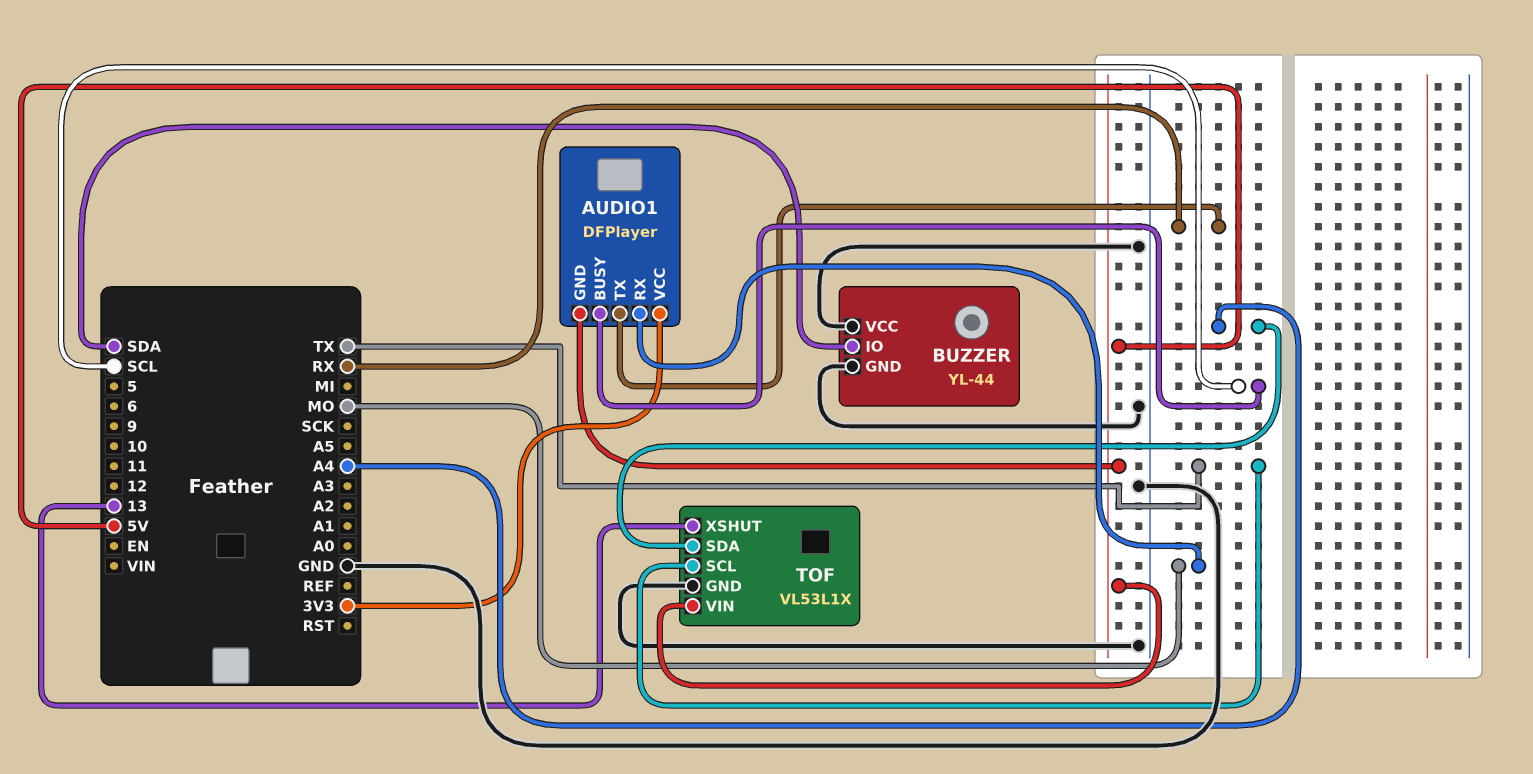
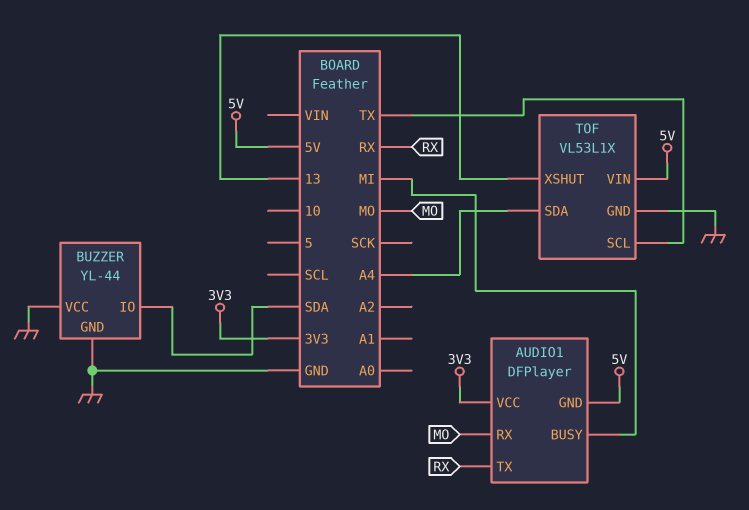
AUDIO1 pin BUSY: SCL -> MI

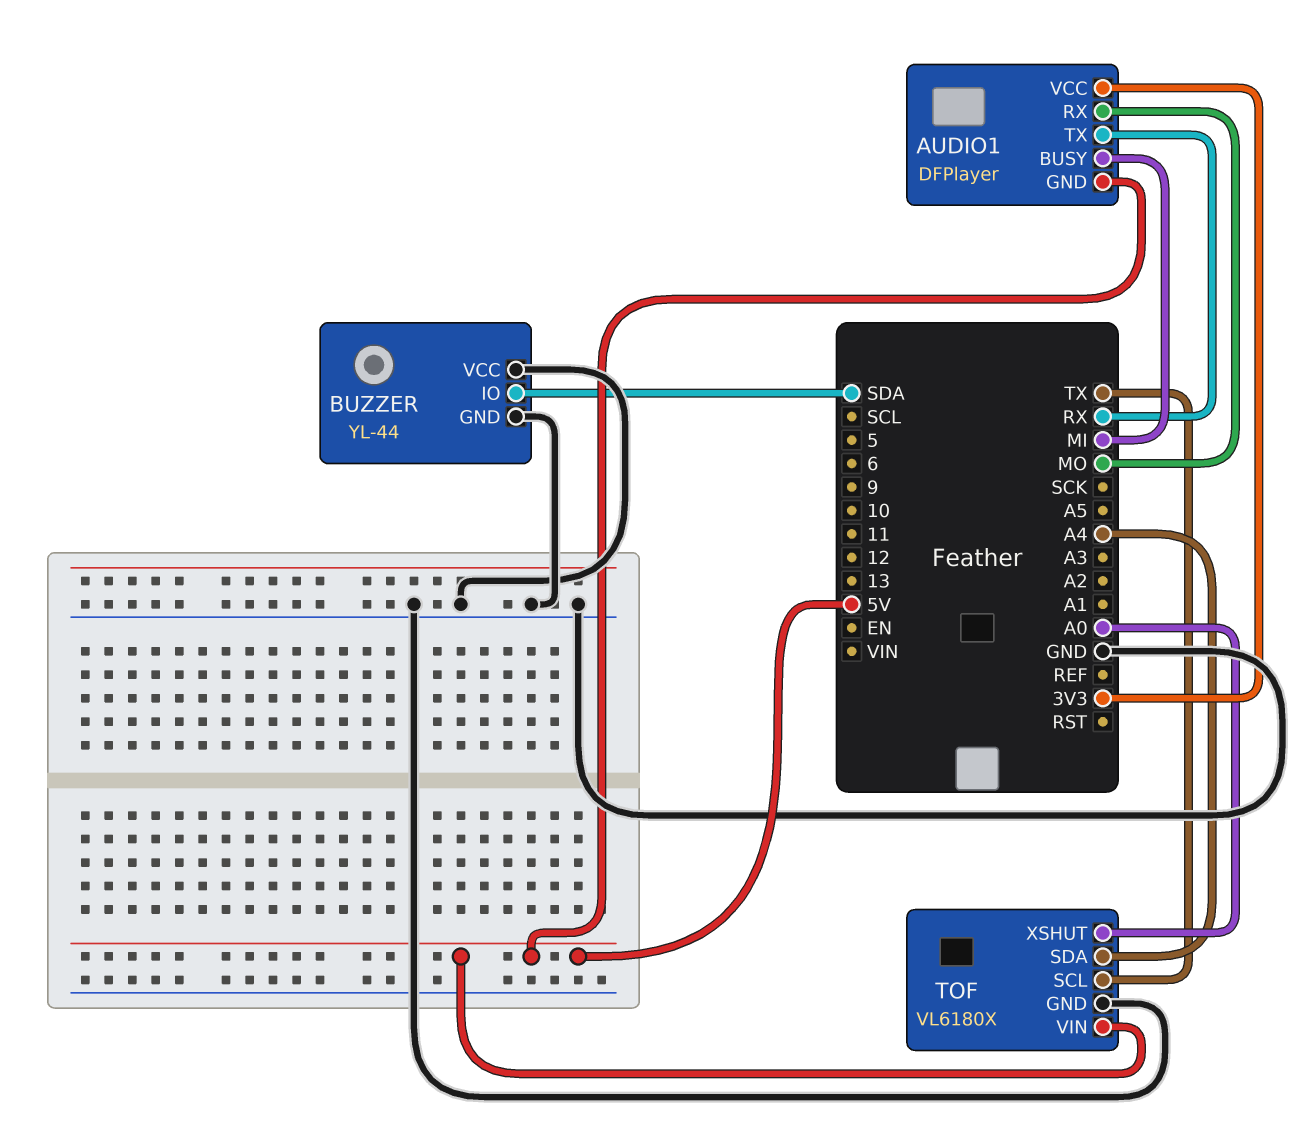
TOF: VL53L1X -> VL6180X
TOF pin XSHUT: 13 -> A0

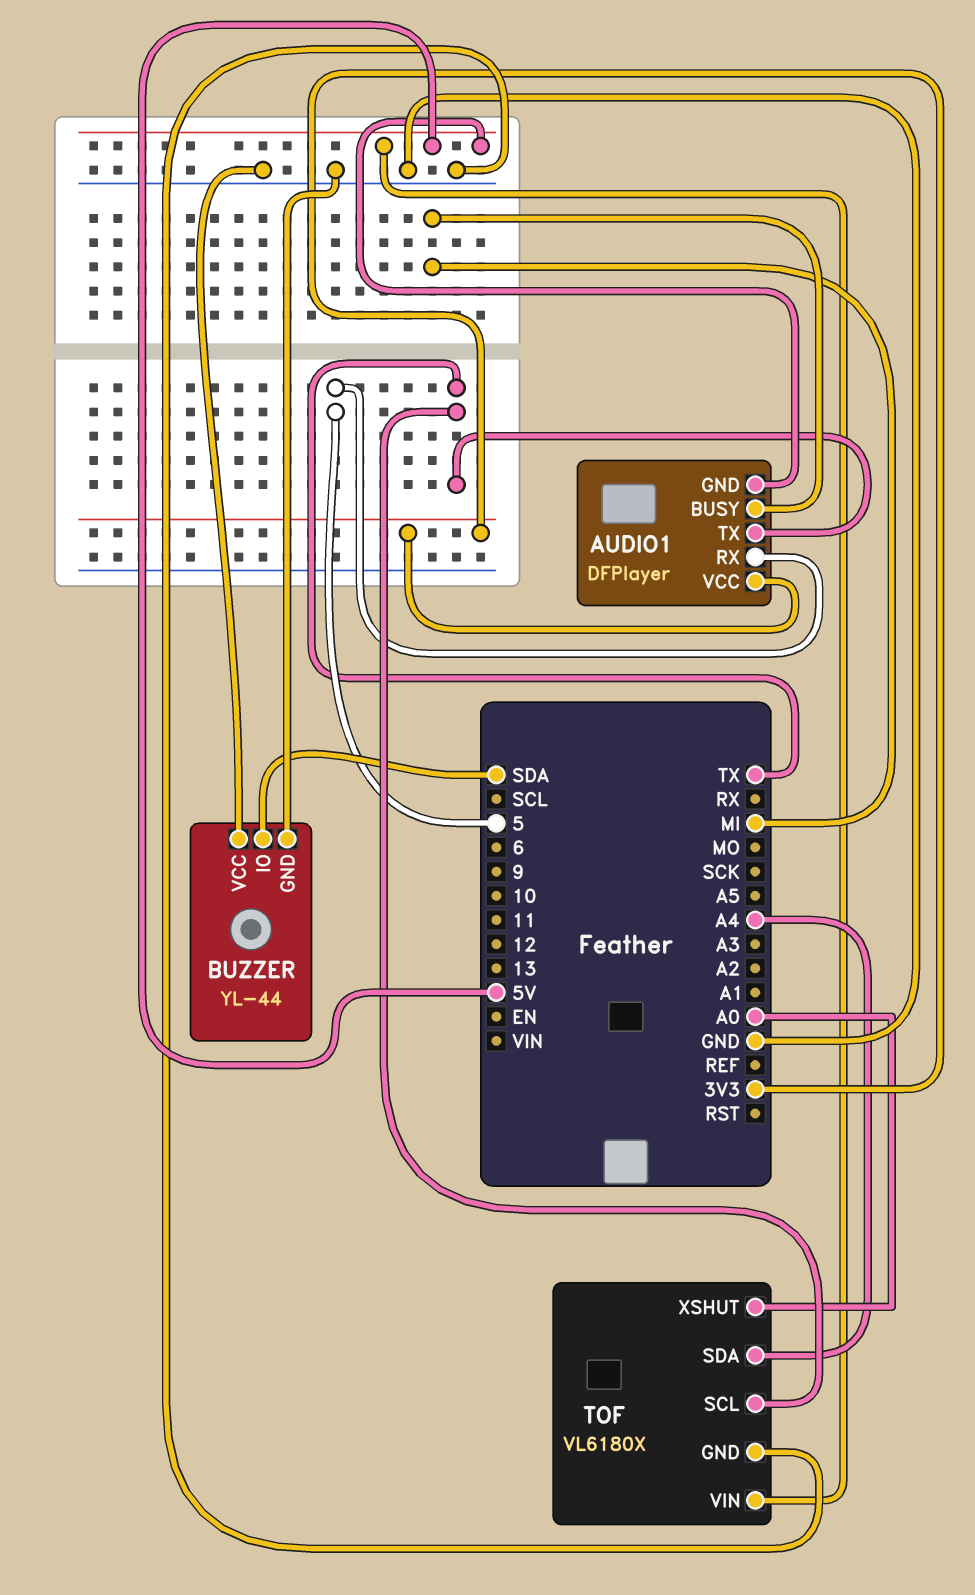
AUDIO1 pin RX: MO -> 5
AUDIO1 pin TX: RX -> TX

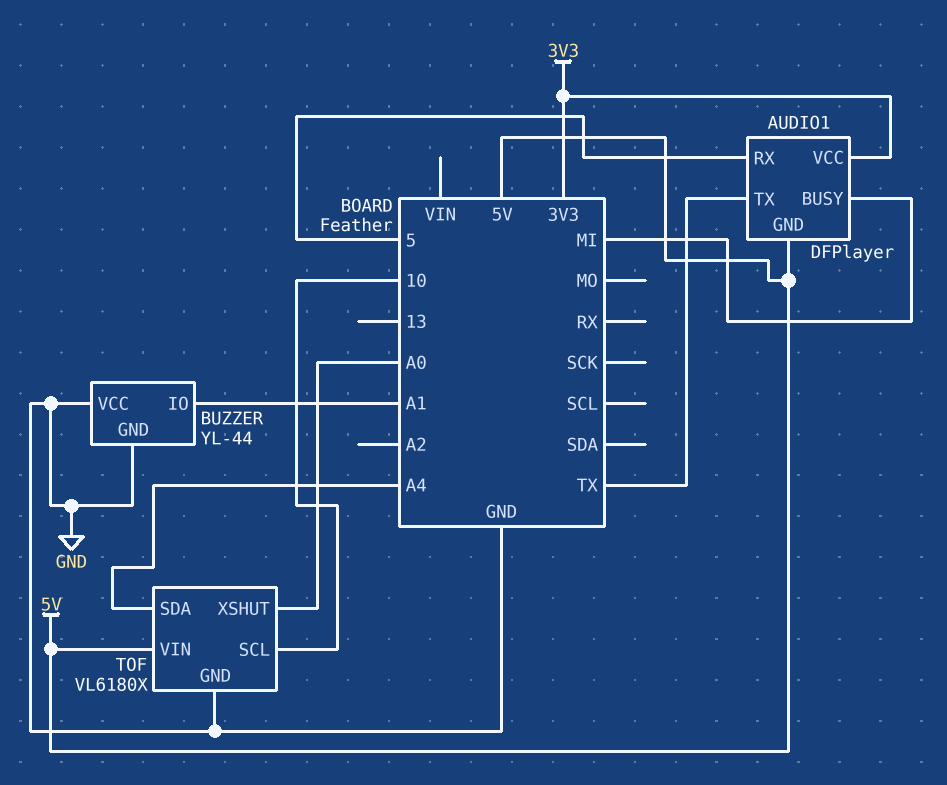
BUZZER pin IO: SDA -> A1
TOF pin SCL: TX -> 10

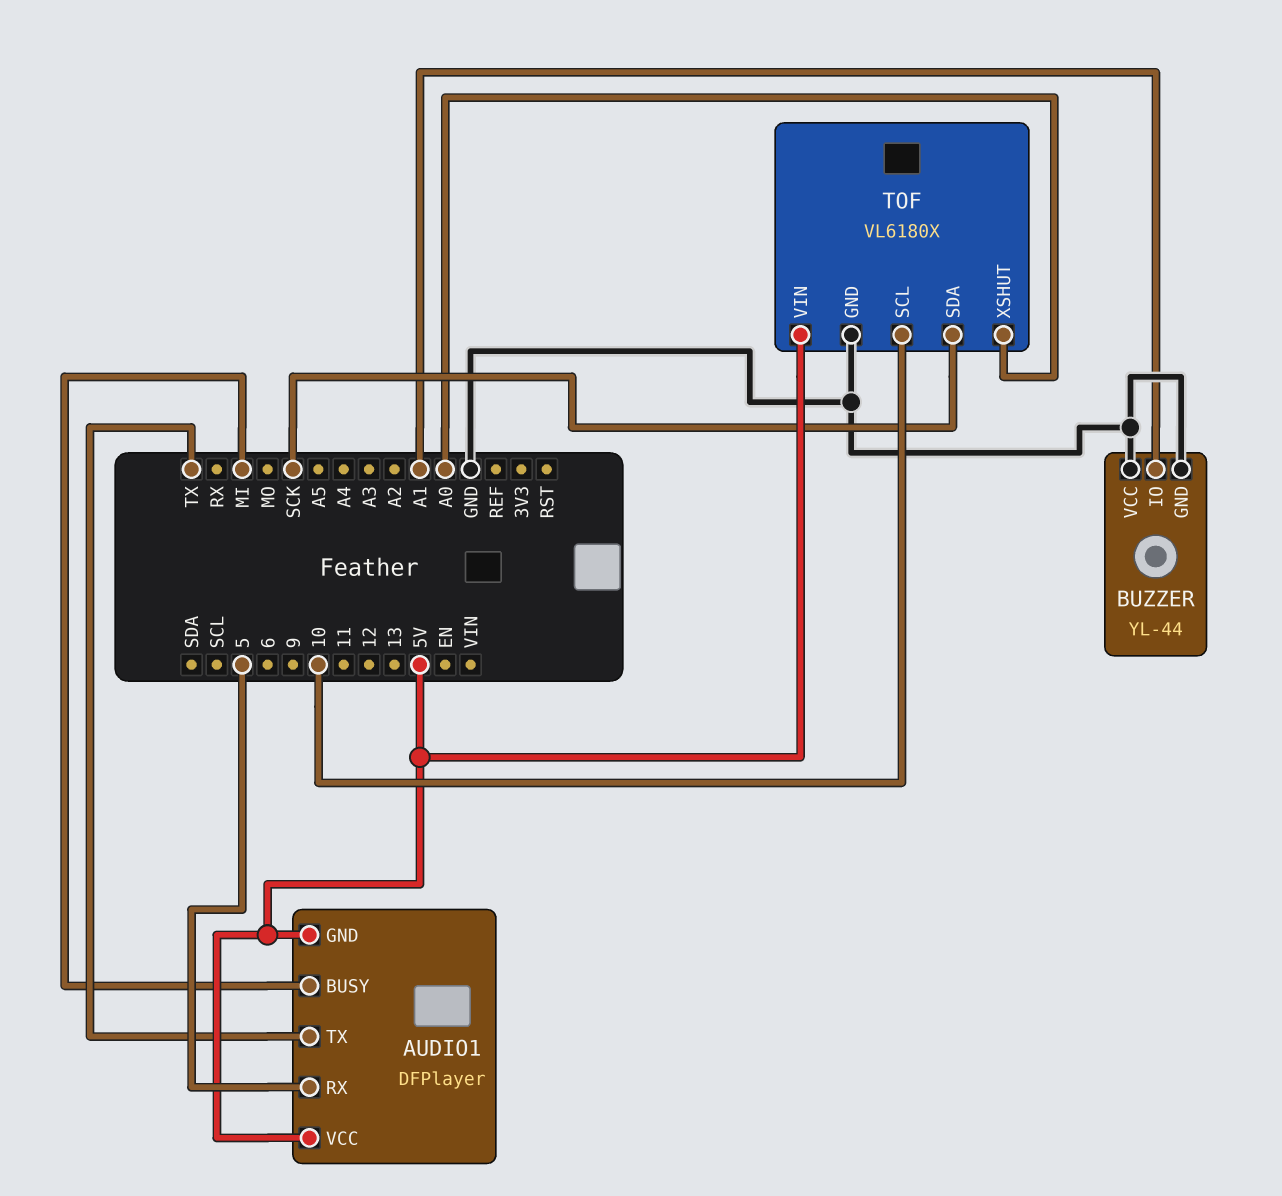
AUDIO1 pin VCC: 3V3 -> 5V
TOF pin SDA: A4 -> SCK

